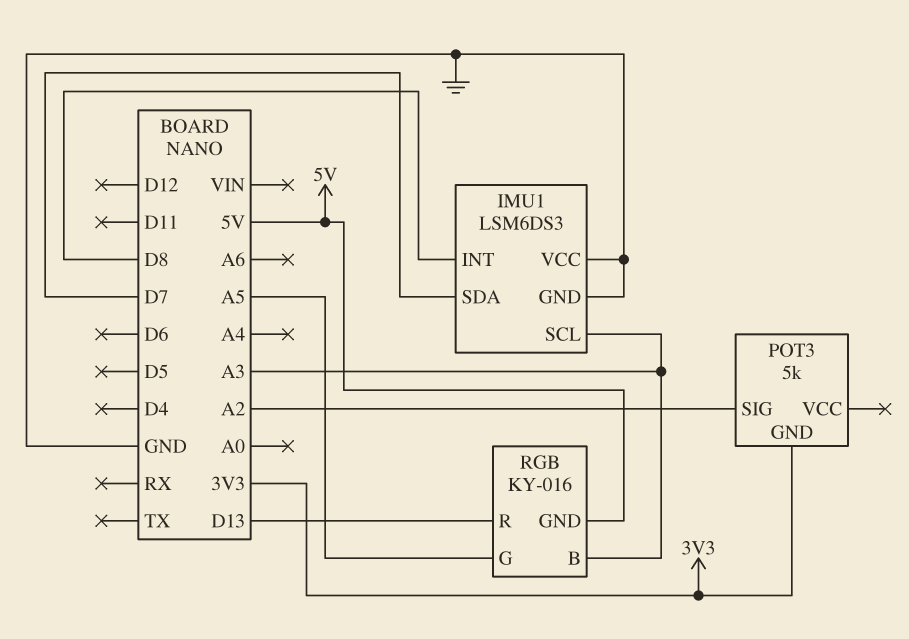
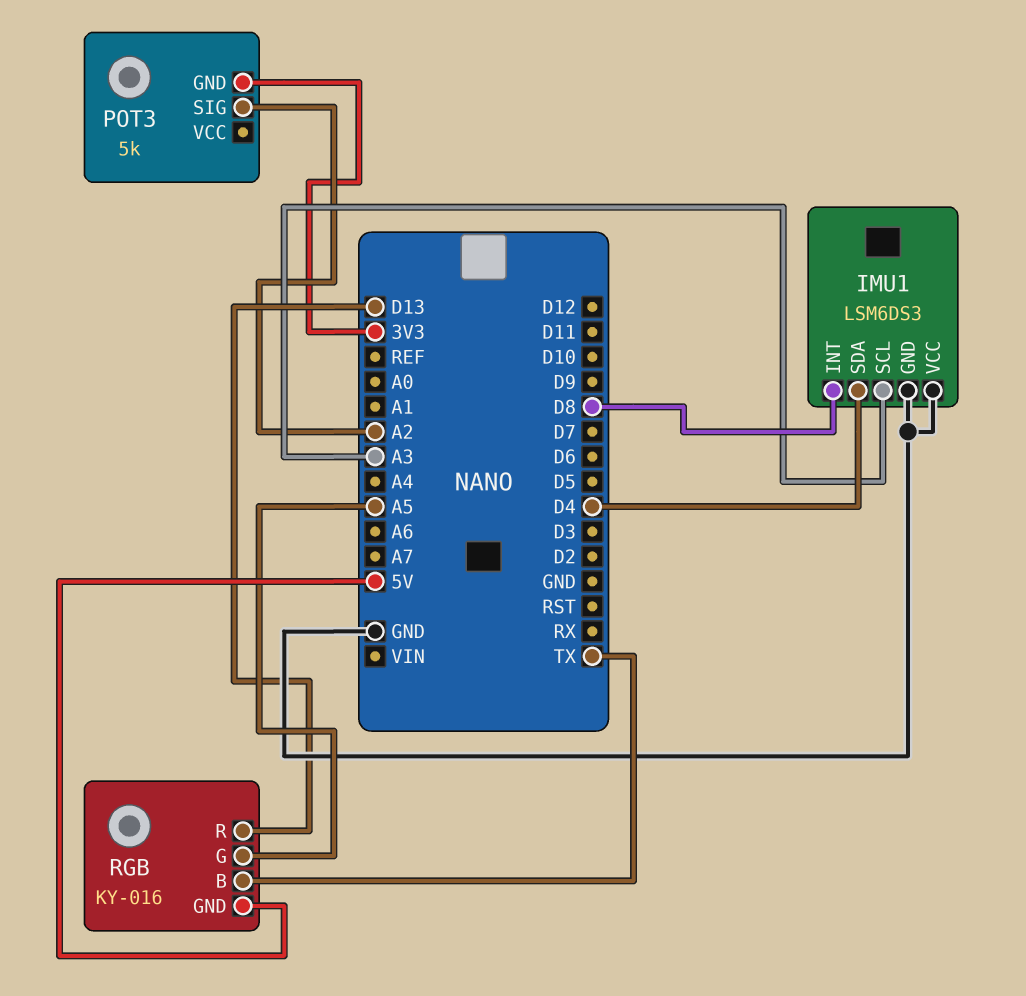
IMU1 pin SDA: D7 -> D4
RGB pin B: A3 -> TX

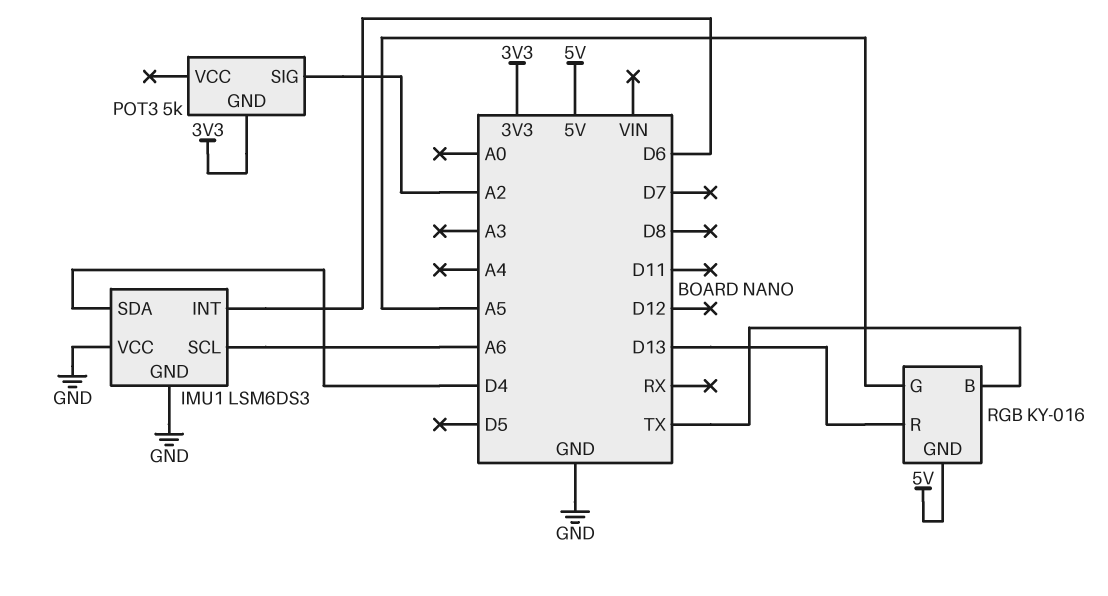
IMU1 pin INT: D8 -> D6
IMU1 pin SCL: A3 -> A6

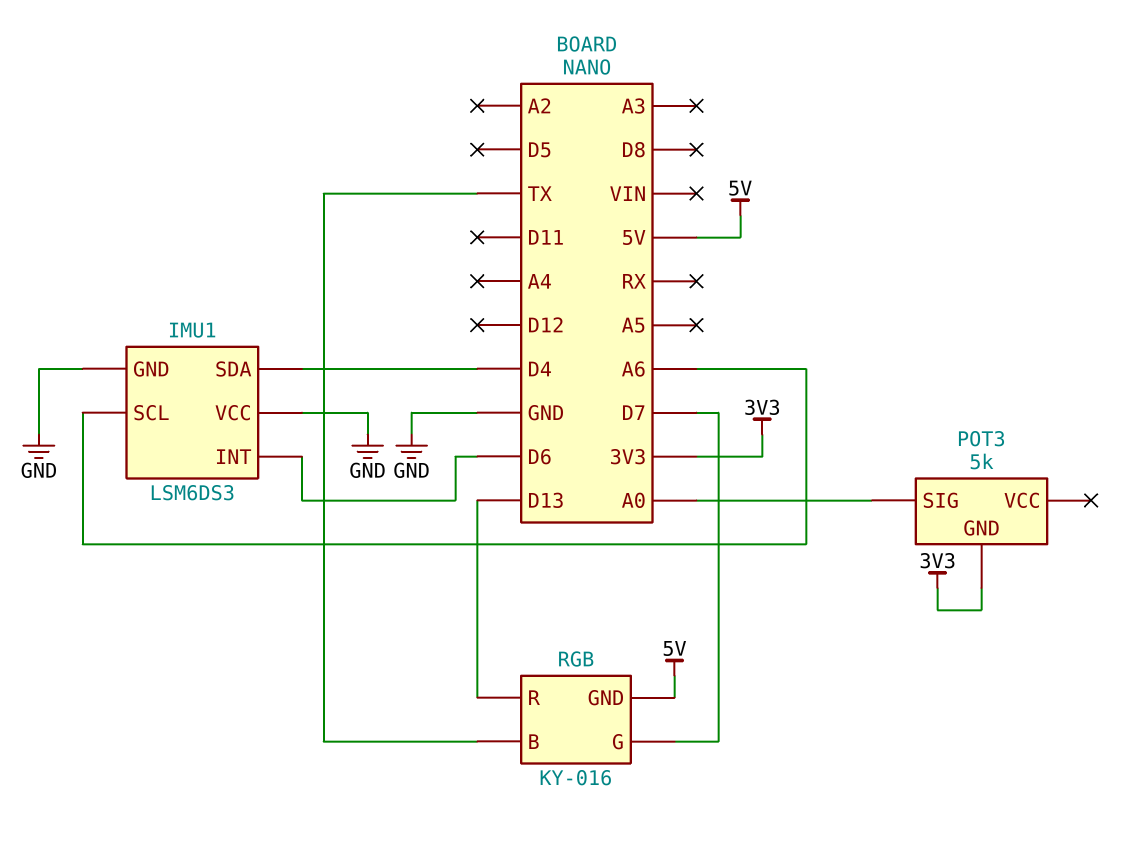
POT3 pin SIG: A2 -> A0
RGB pin G: A5 -> D7

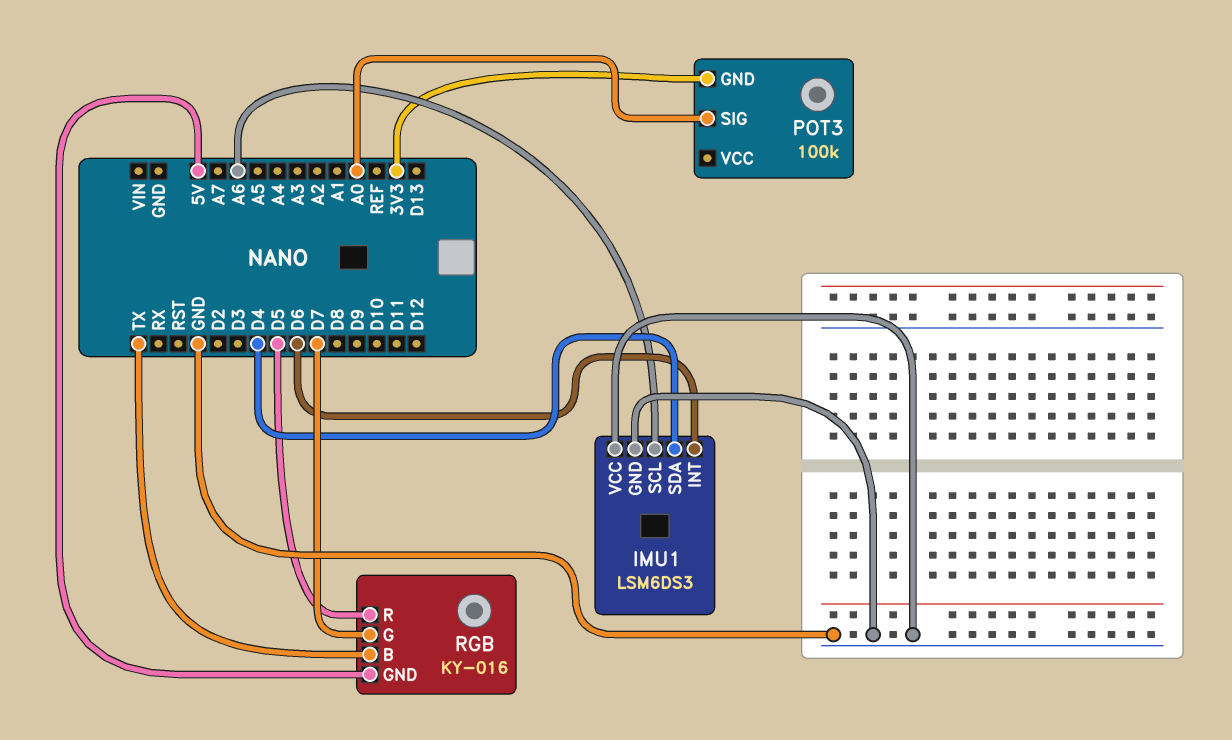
POT3: 5k -> 100k
RGB pin R: D13 -> D5

